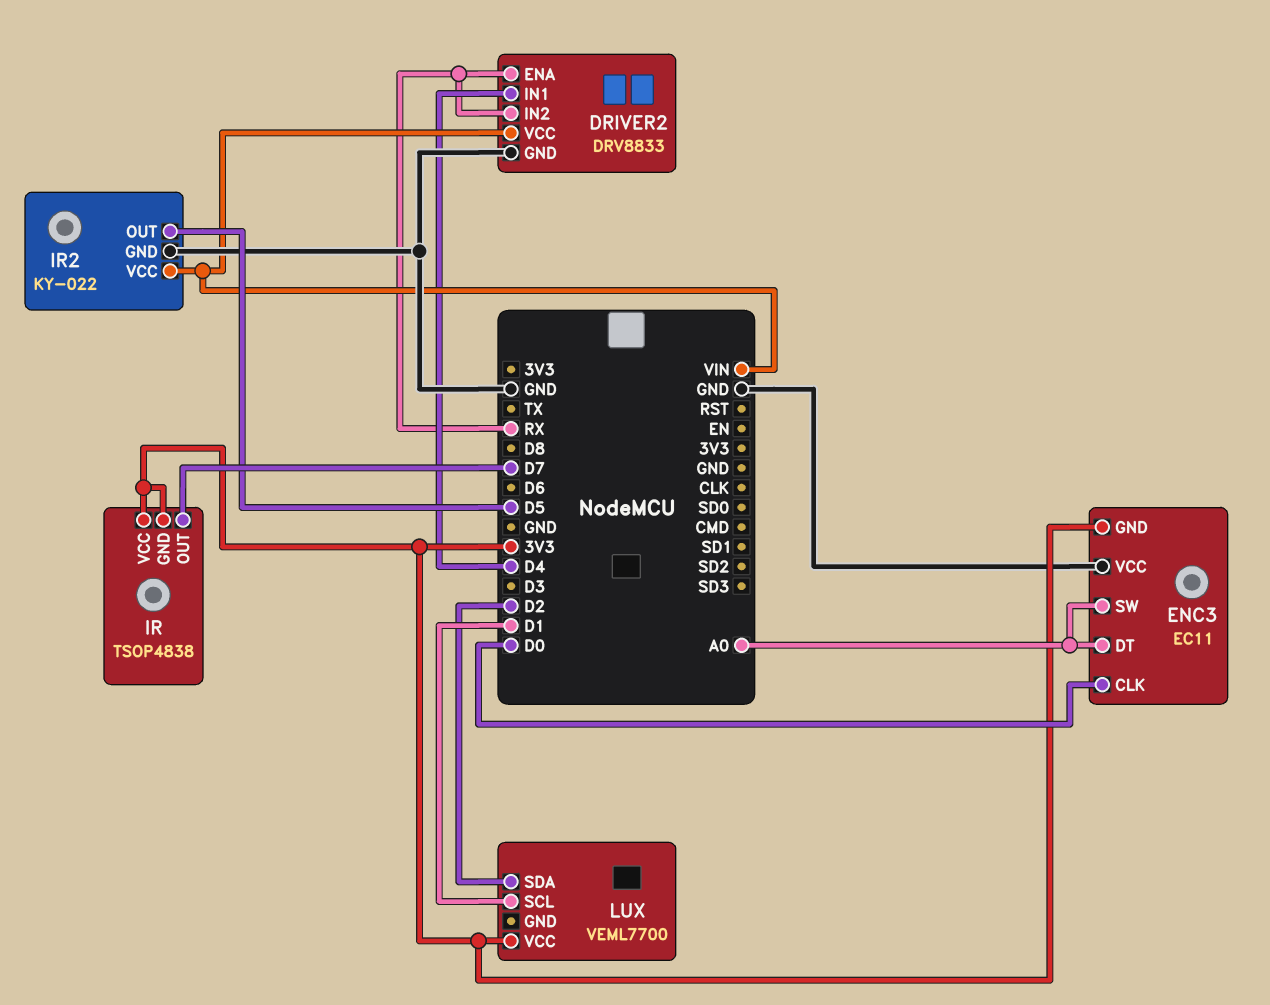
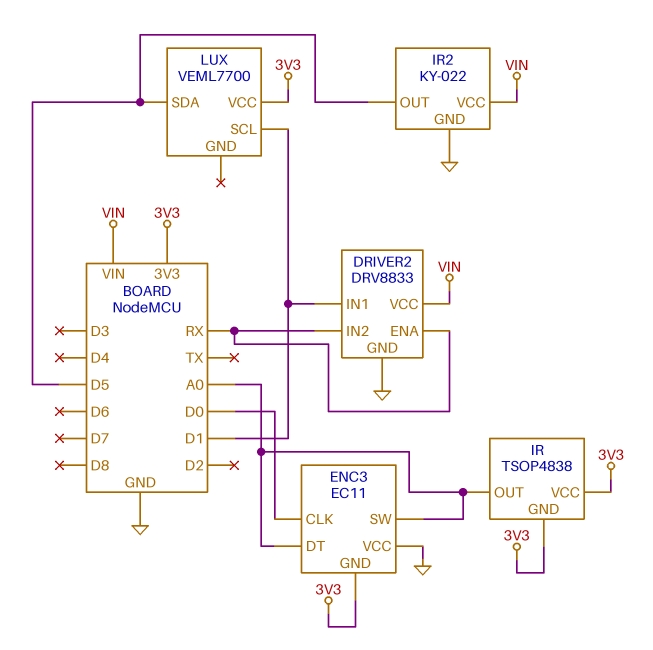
DRIVER2 pin IN1: D4 -> D1
IR pin OUT: D7 -> A0
LUX pin SDA: D2 -> D5

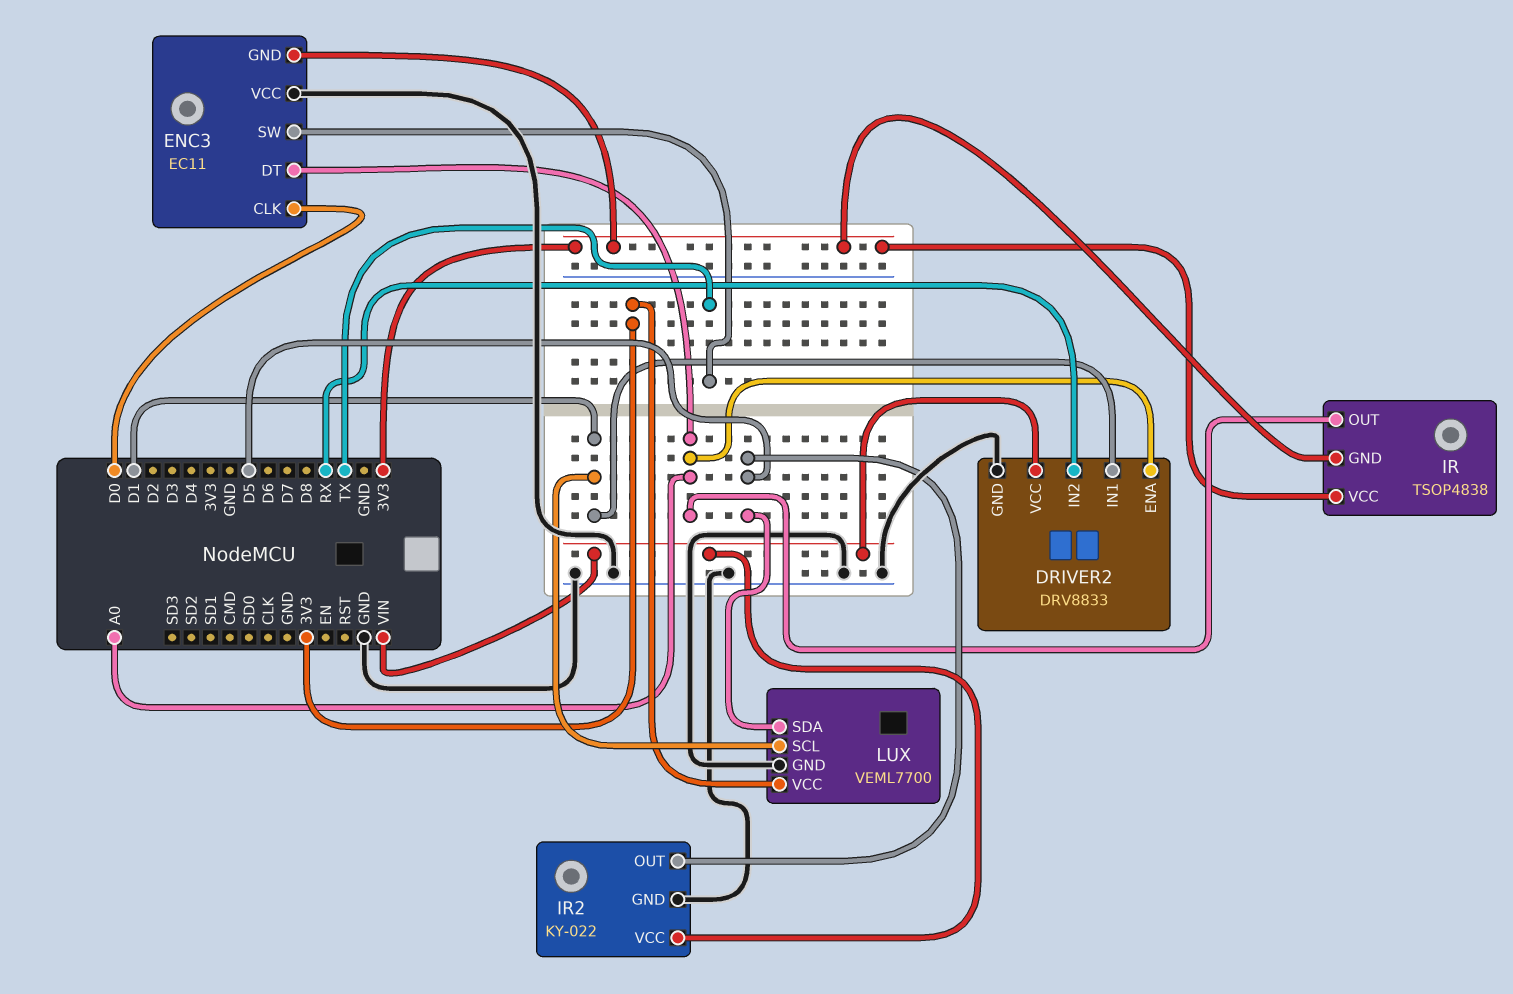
DRIVER2 pin ENA: RX -> A0
ENC3 pin SW: A0 -> TX
LUX pin GND: none -> GND

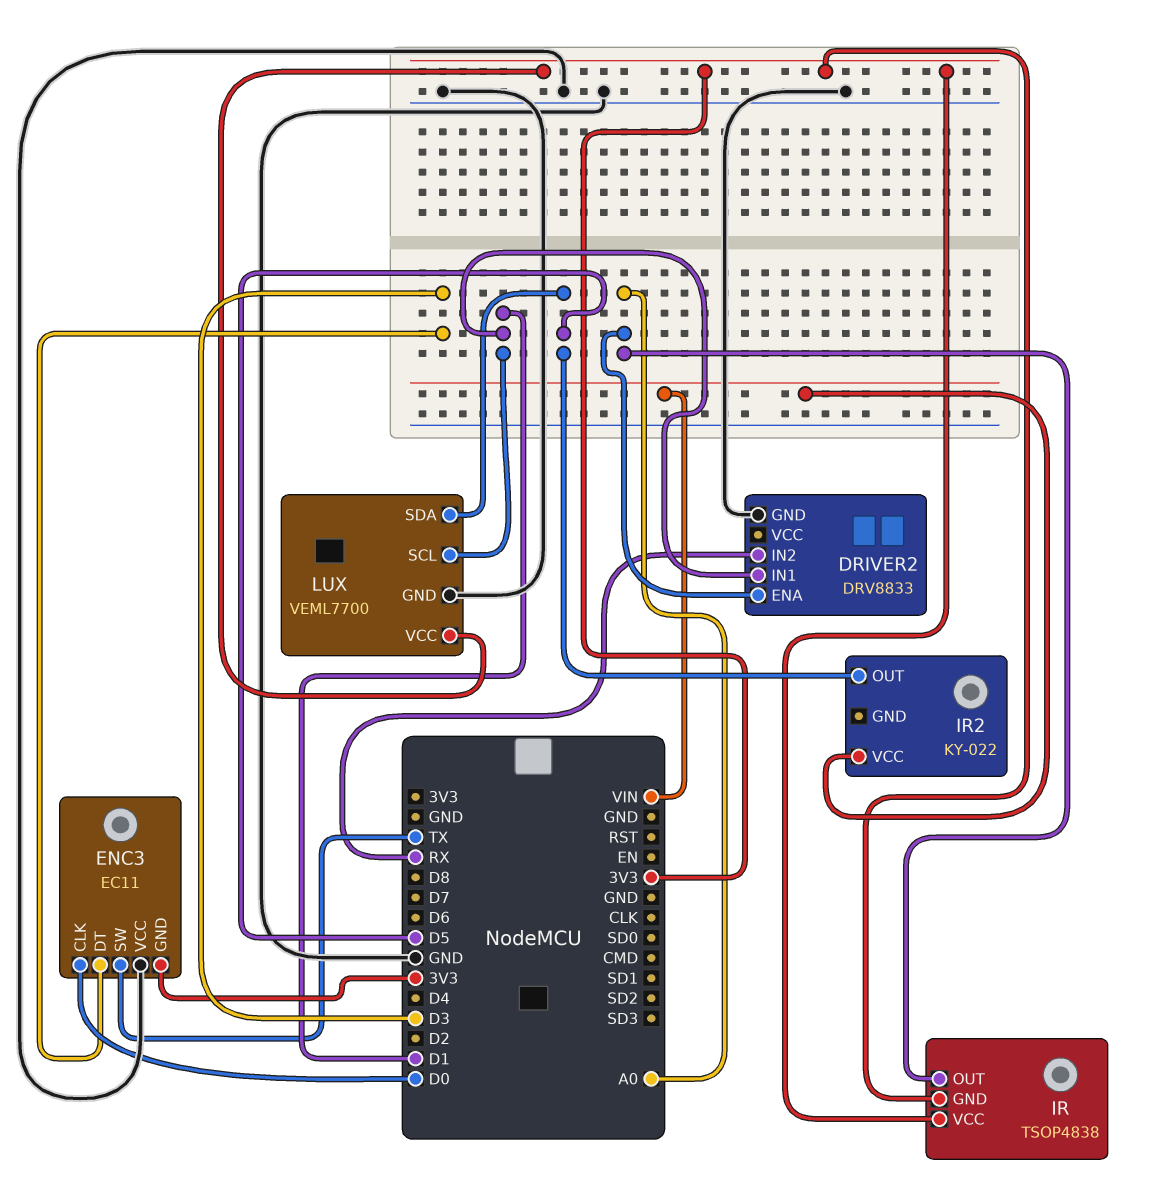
DRIVER2 pin VCC: VIN -> none
ENC3 pin DT: A0 -> D3
IR2 pin GND: GND -> none

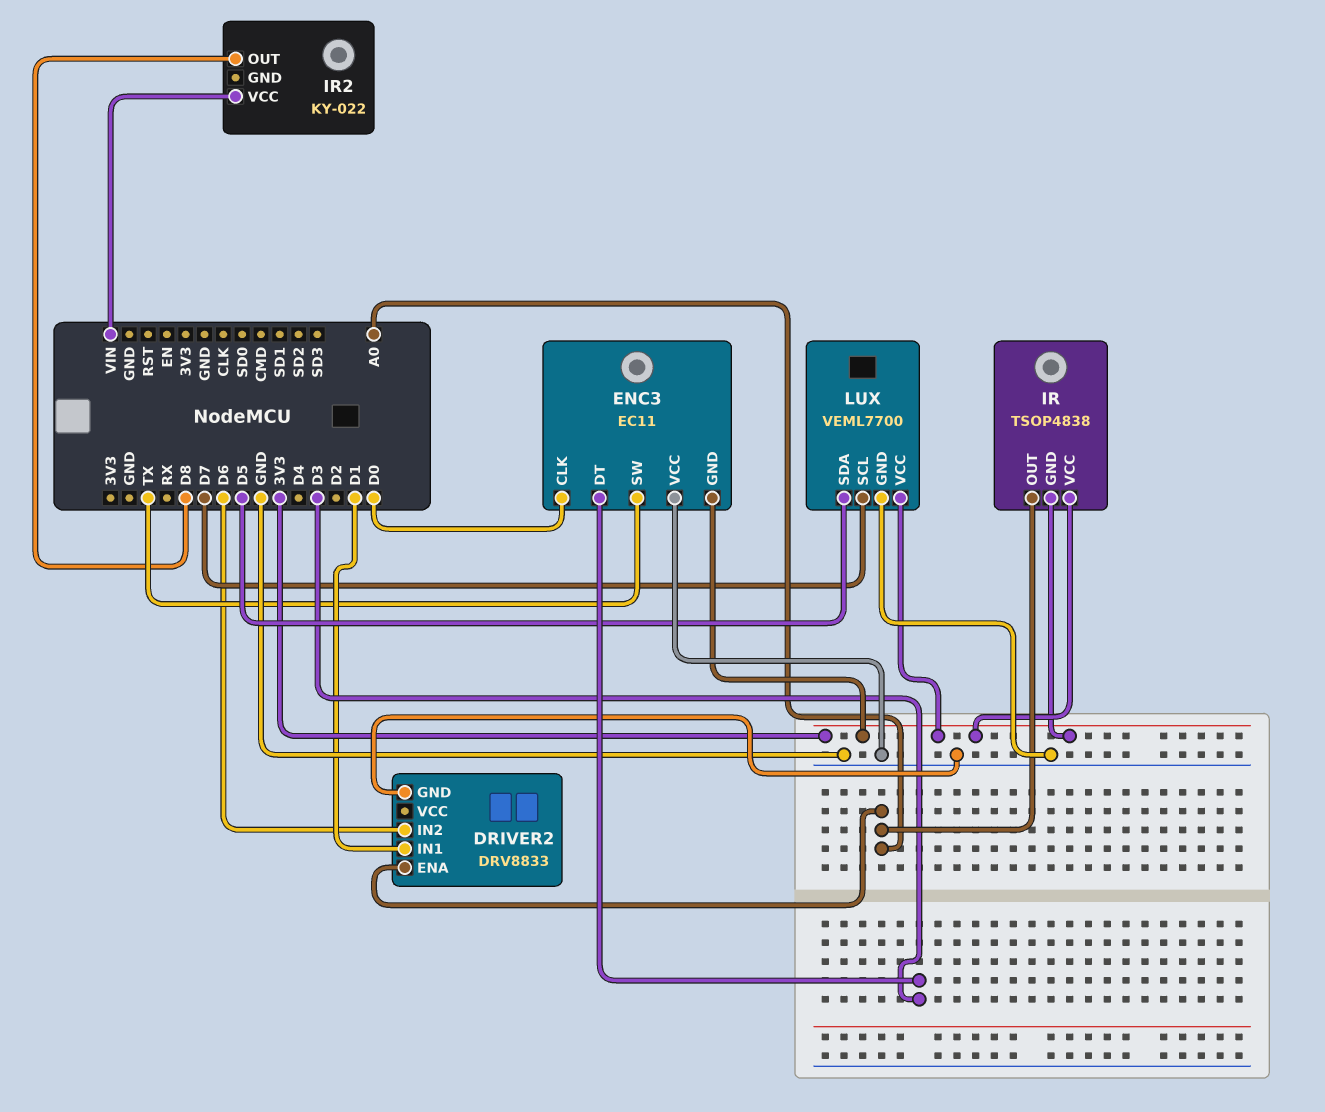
DRIVER2 pin IN2: RX -> D6
IR2 pin OUT: D5 -> D8
LUX pin SCL: D1 -> D7

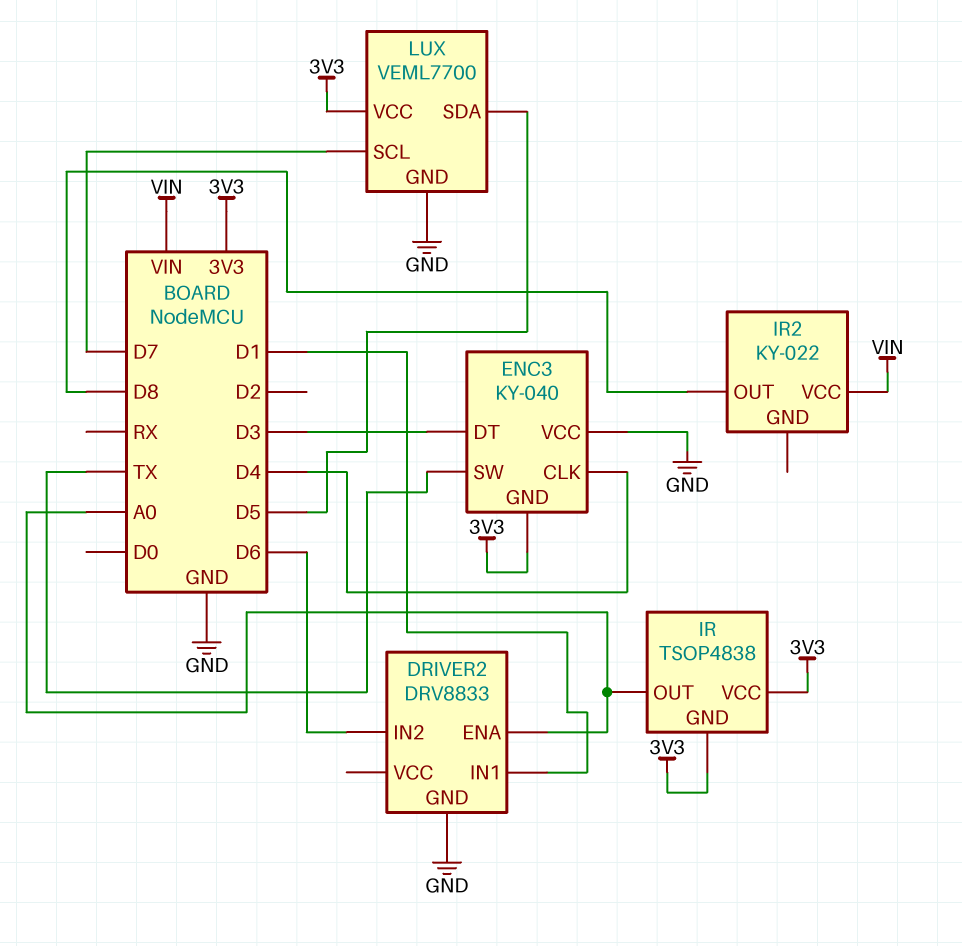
ENC3: EC11 -> KY-040
ENC3 pin CLK: D0 -> D4

